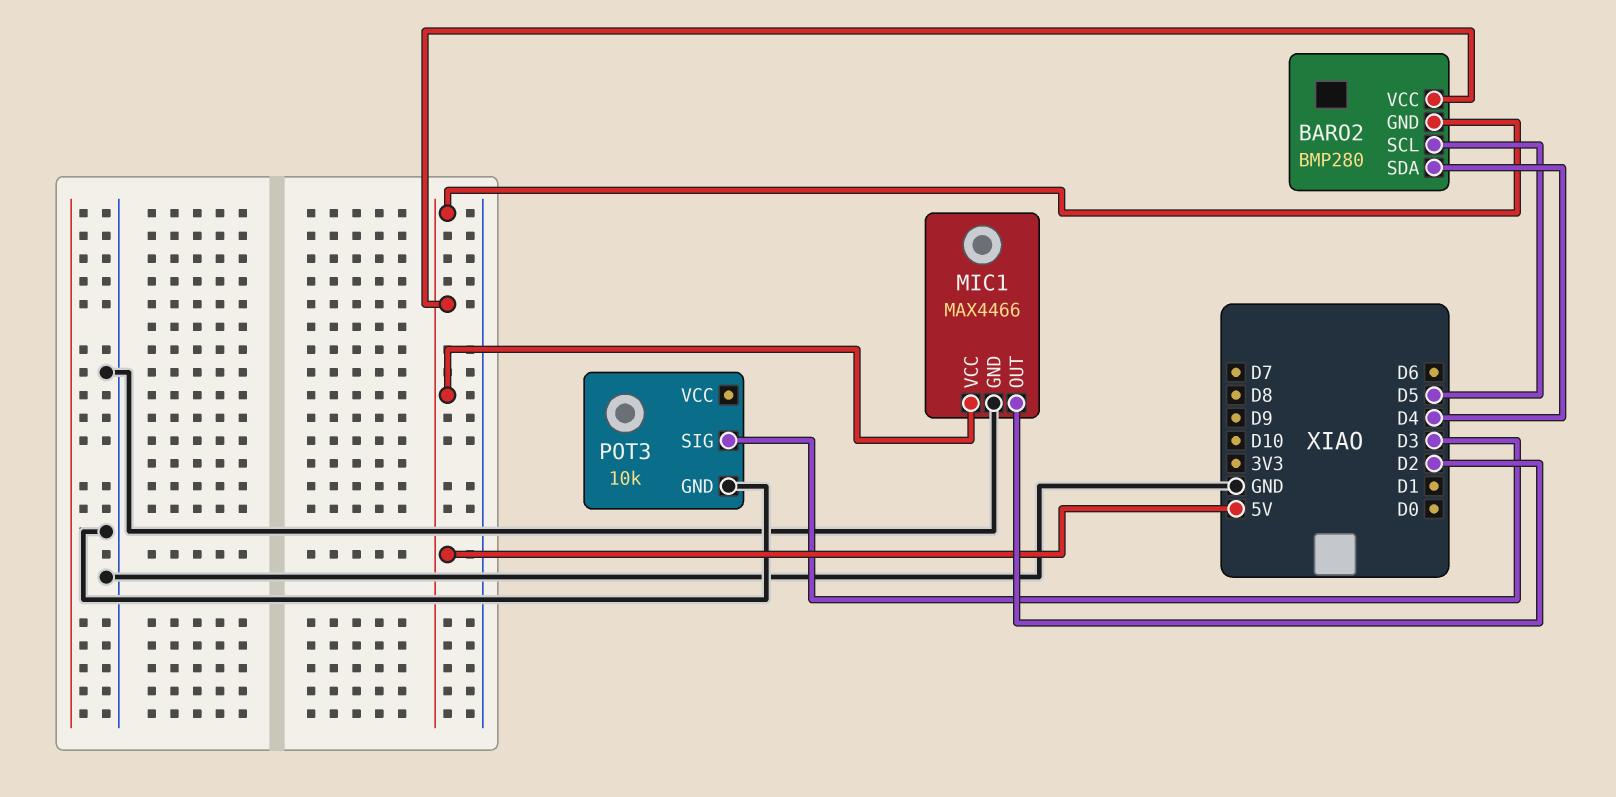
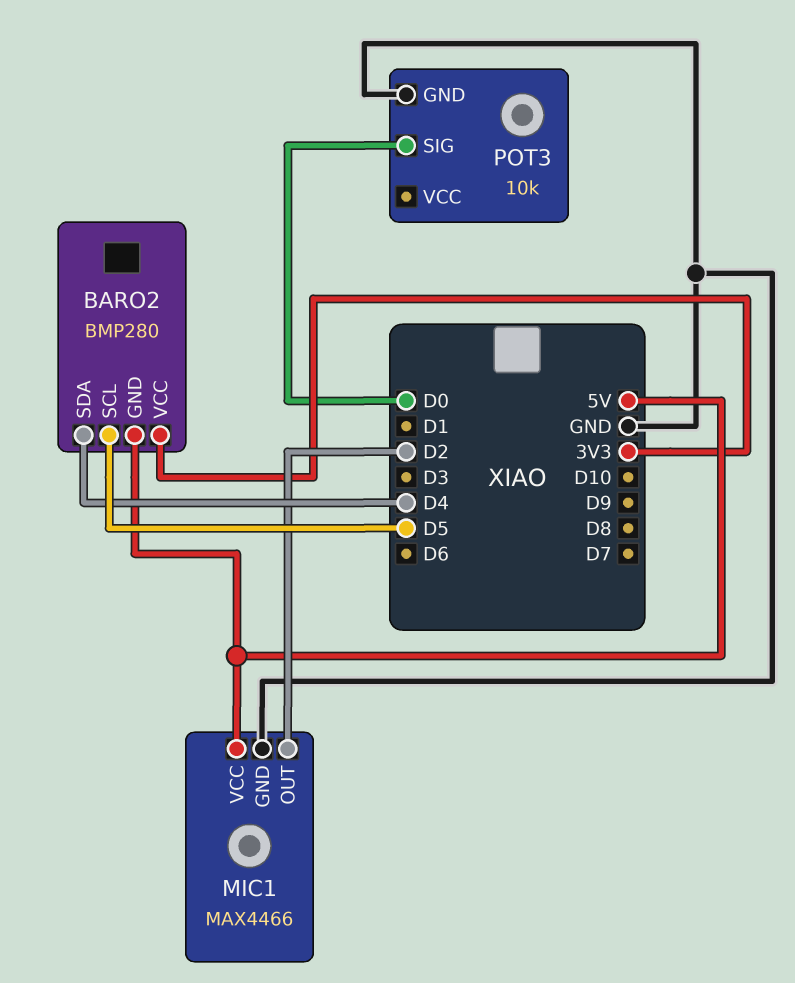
BARO2 pin VCC: 5V -> 3V3
POT3 pin SIG: D3 -> D0

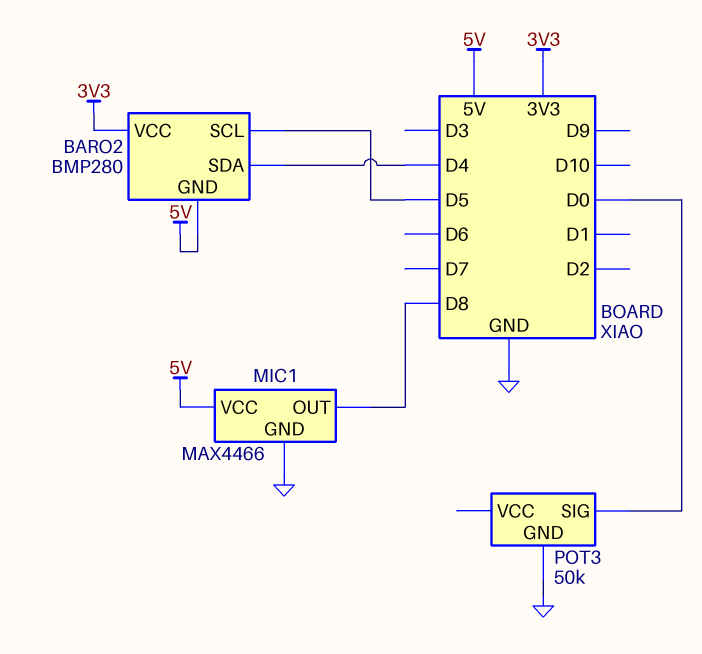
MIC1 pin OUT: D2 -> D8
POT3: 10k -> 50k

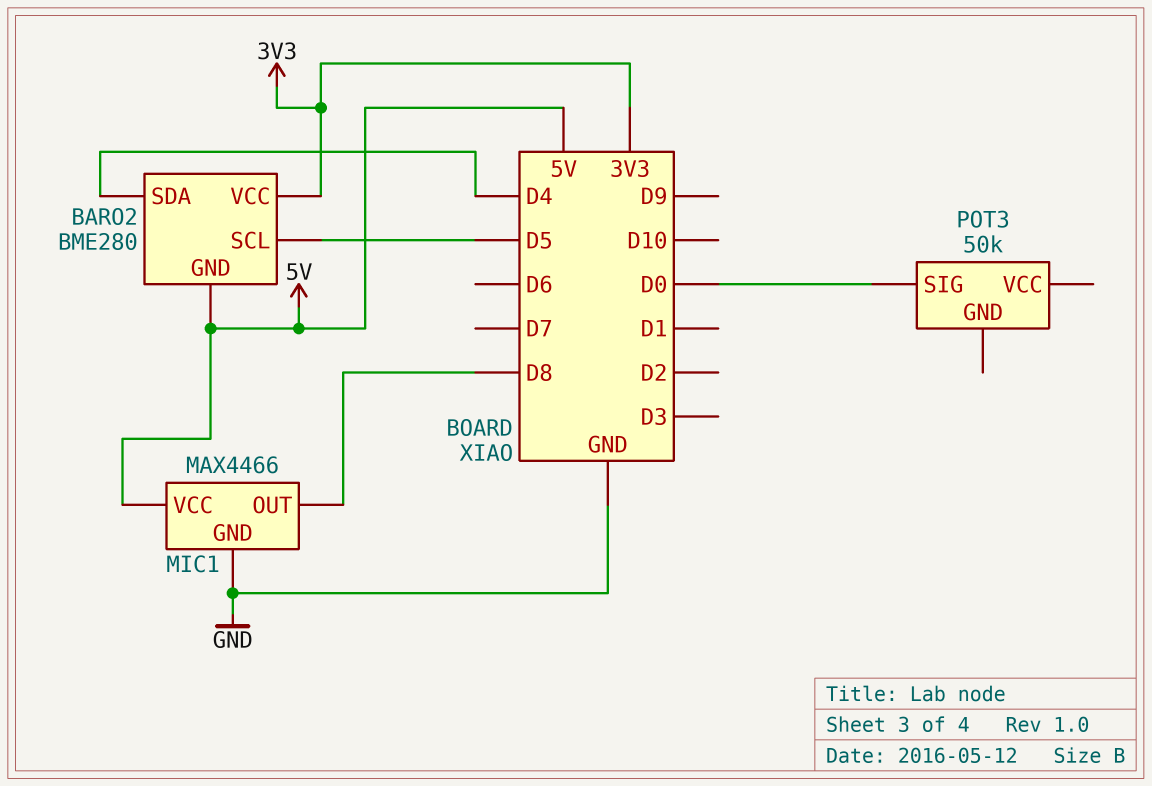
BARO2: BMP280 -> BME280
POT3 pin GND: GND -> none

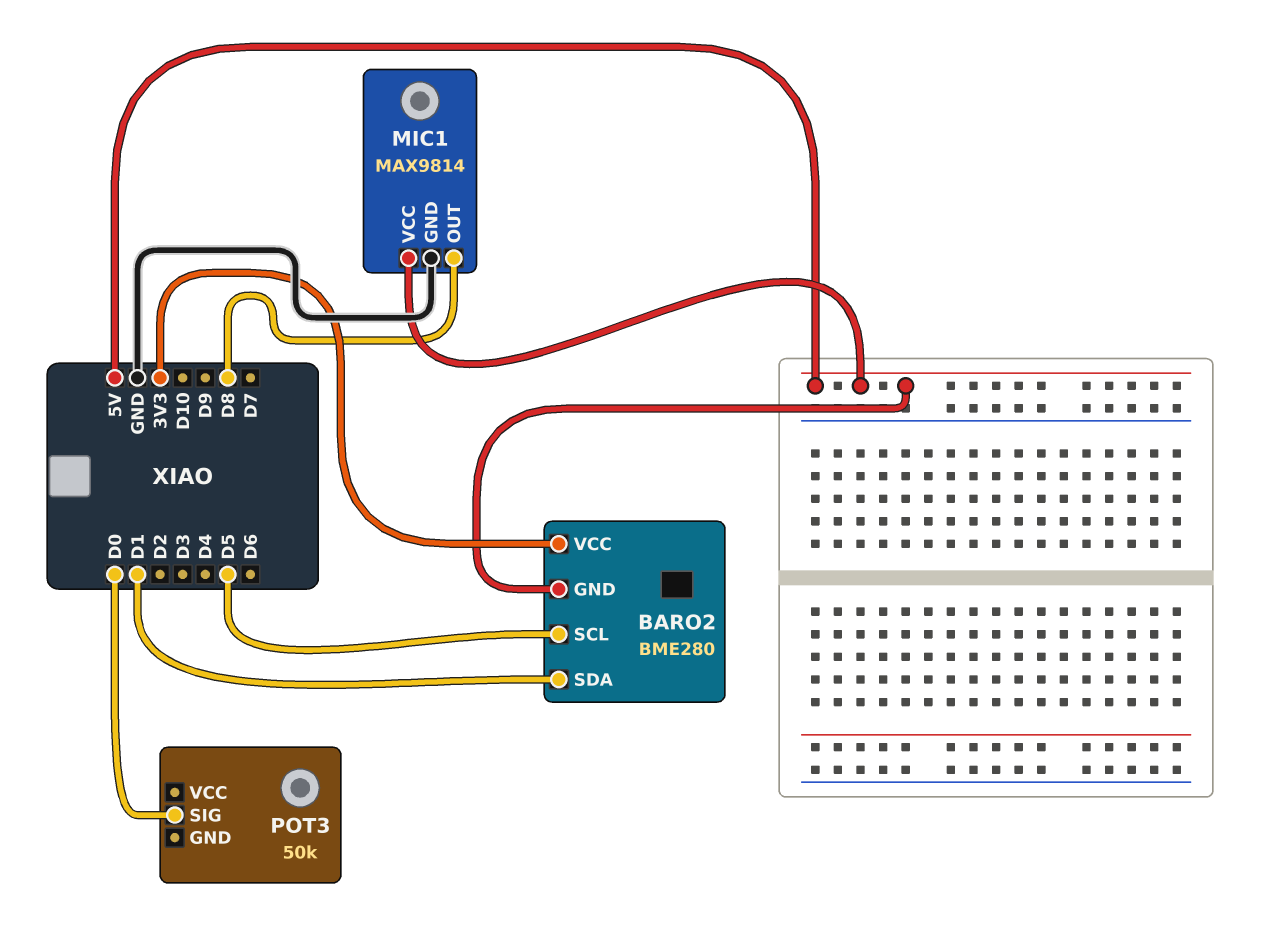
BARO2 pin SDA: D4 -> D1
MIC1: MAX4466 -> MAX9814

